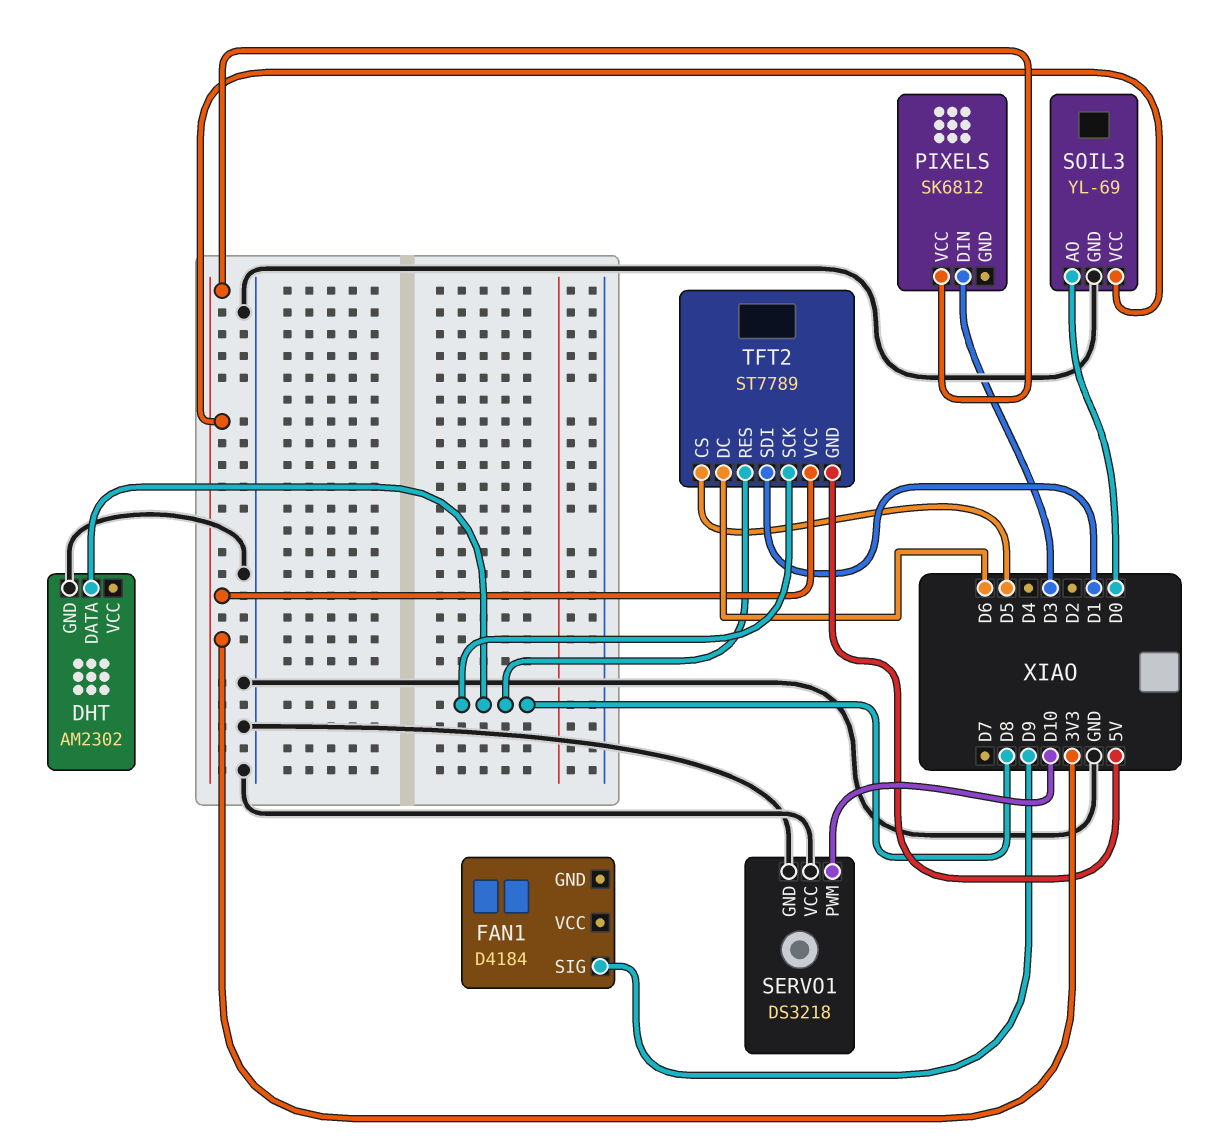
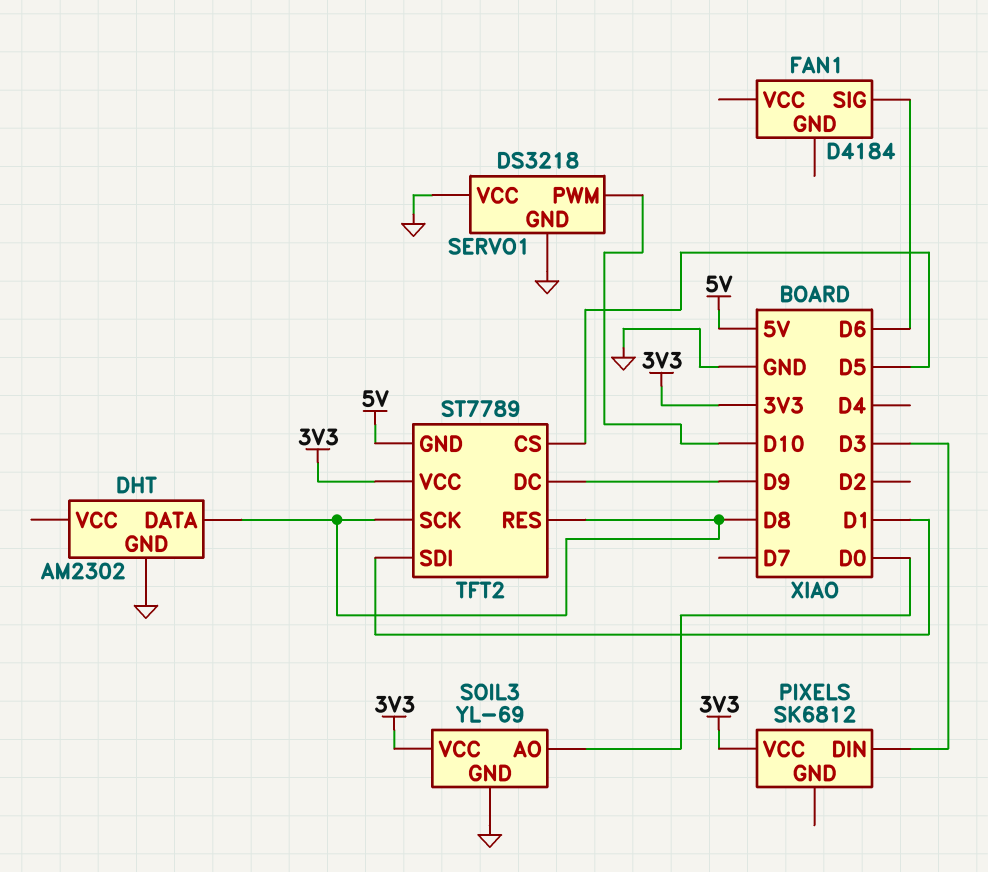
FAN1 pin SIG: D9 -> D6
TFT2 pin DC: D6 -> D9

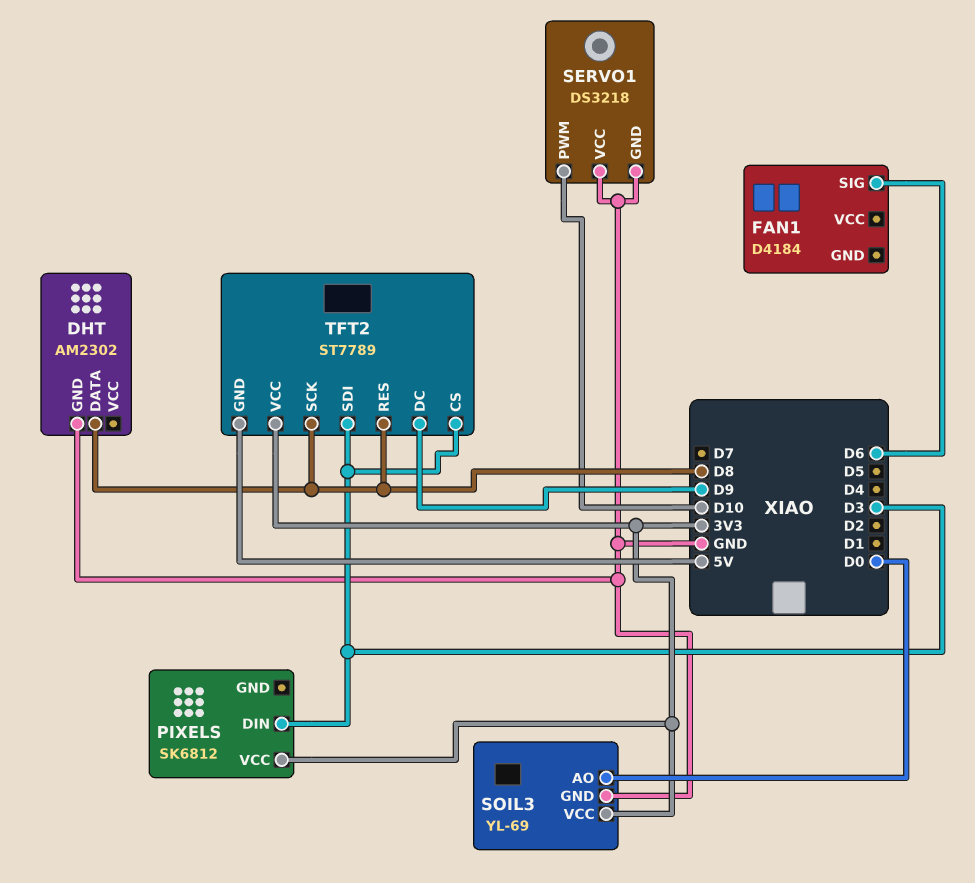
TFT2 pin CS: D5 -> D3
TFT2 pin SDI: D1 -> D3

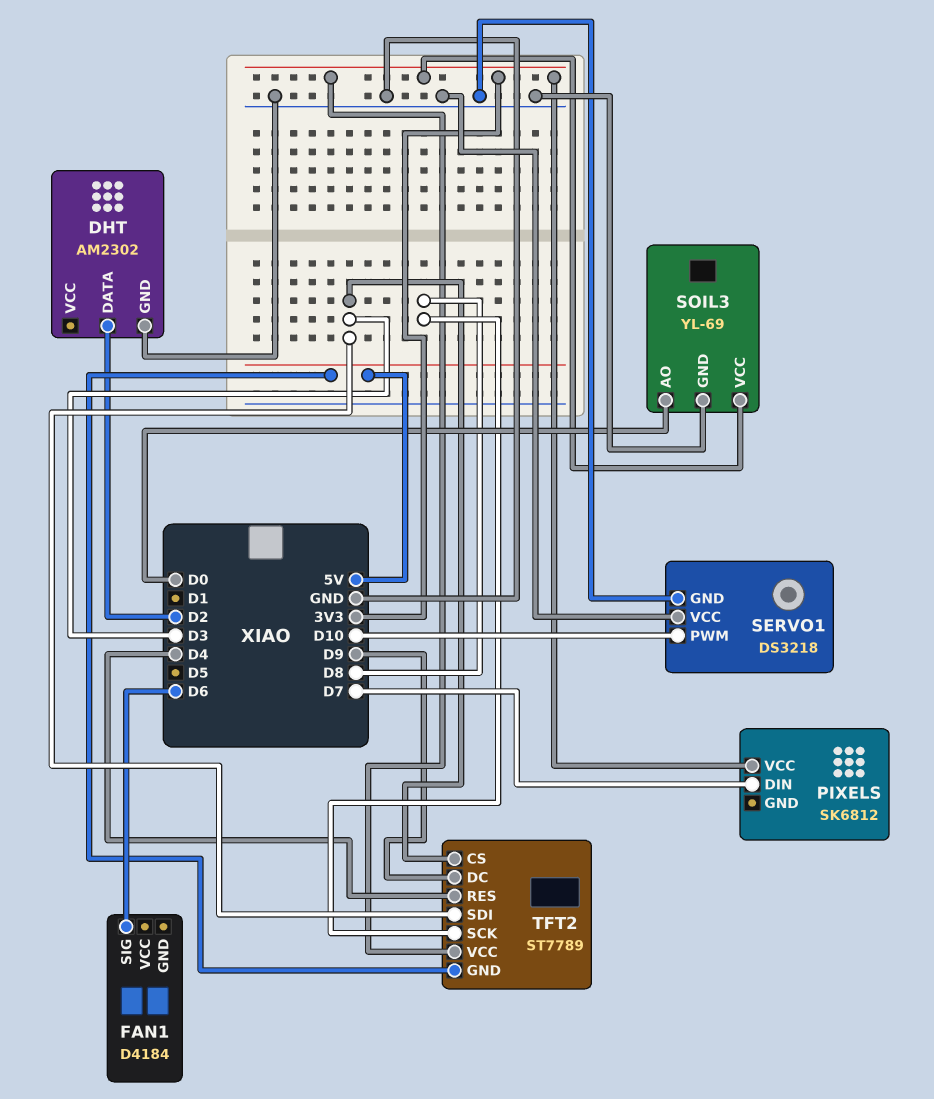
DHT pin DATA: D8 -> D2
PIXELS pin DIN: D3 -> D7
TFT2 pin RES: D8 -> D4

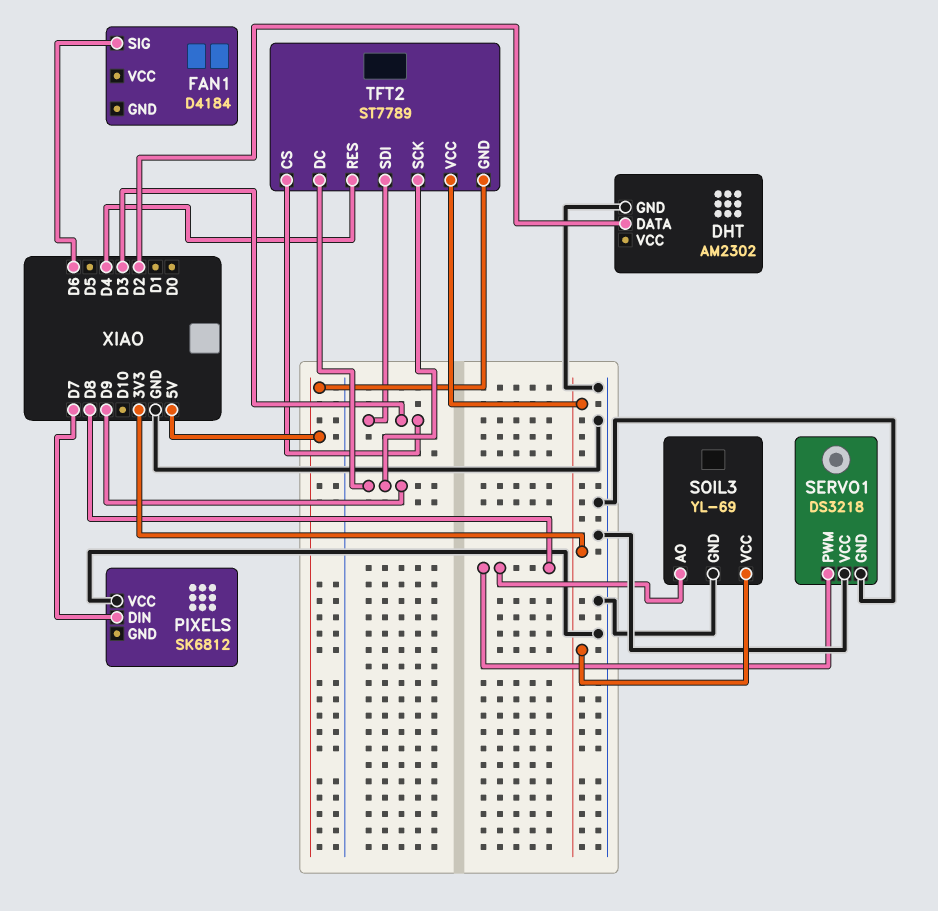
PIXELS pin VCC: 3V3 -> GND
SERVO1 pin PWM: D10 -> D8
SOIL3 pin AO: D0 -> D8
TFT2 pin SCK: D8 -> D9

